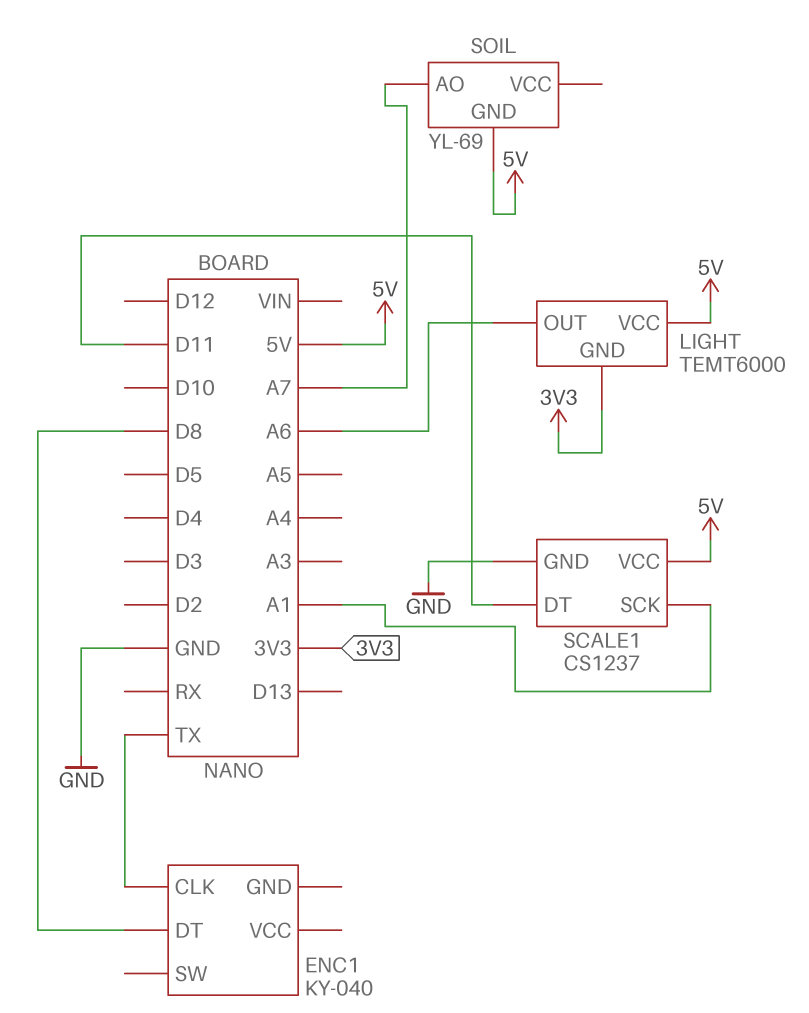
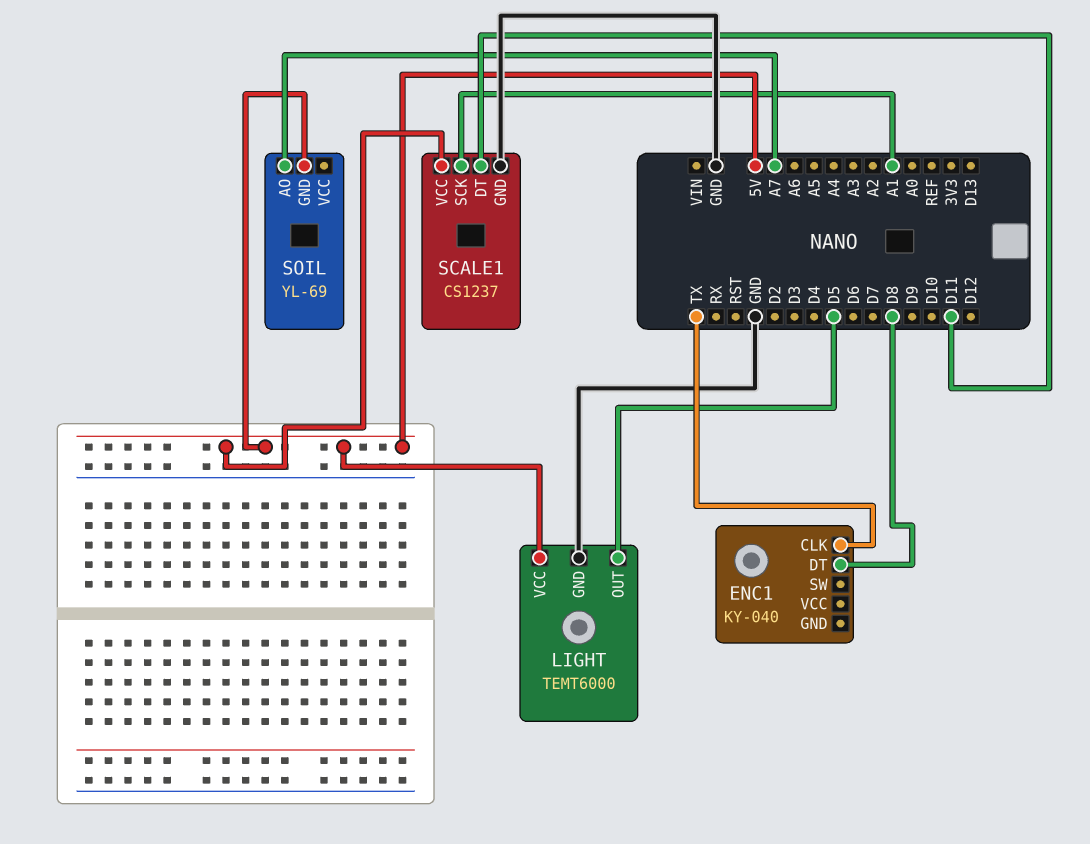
LIGHT pin GND: 3V3 -> GND
LIGHT pin OUT: A6 -> D5

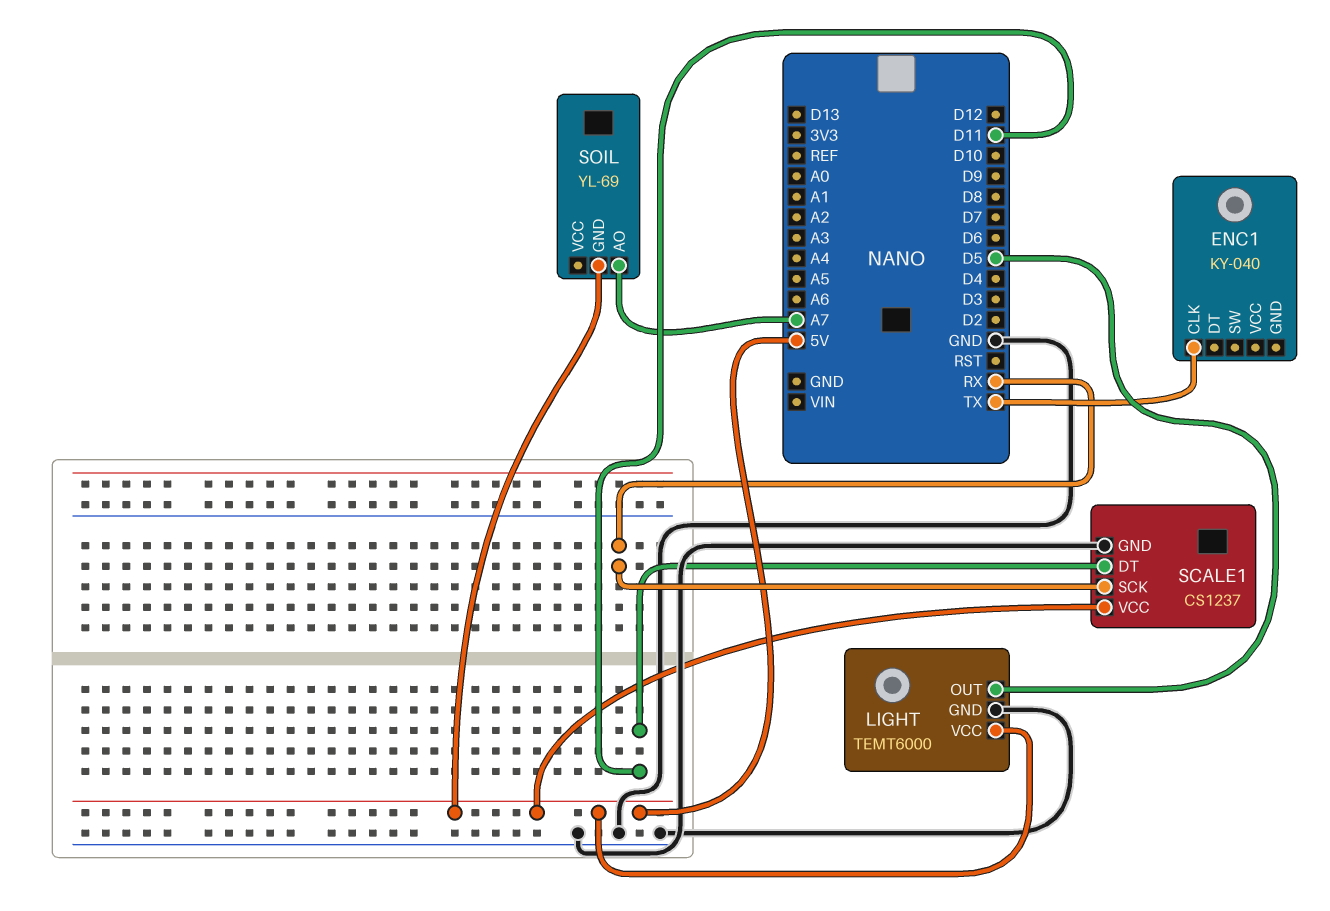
ENC1 pin DT: D8 -> none
SCALE1 pin SCK: A1 -> RX

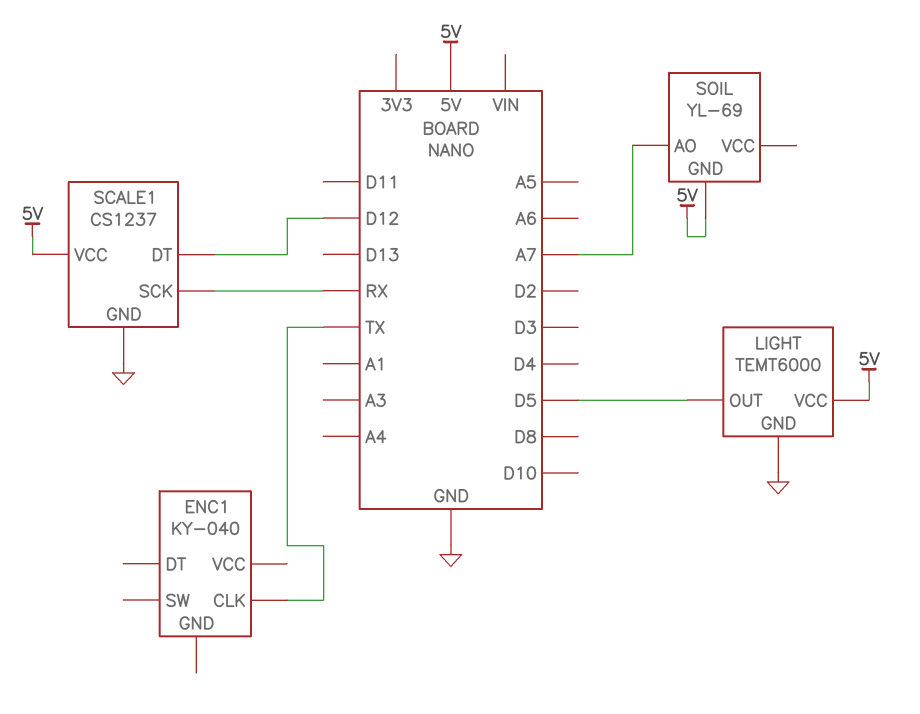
SCALE1 pin DT: D11 -> D12

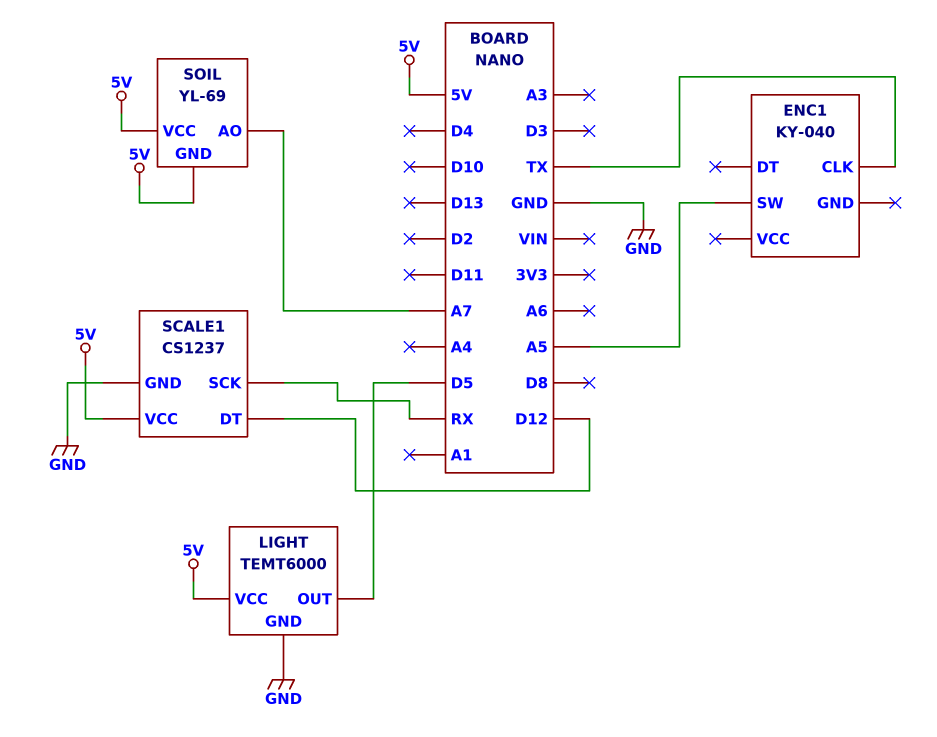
ENC1 pin SW: none -> A5
SOIL pin VCC: none -> 5V

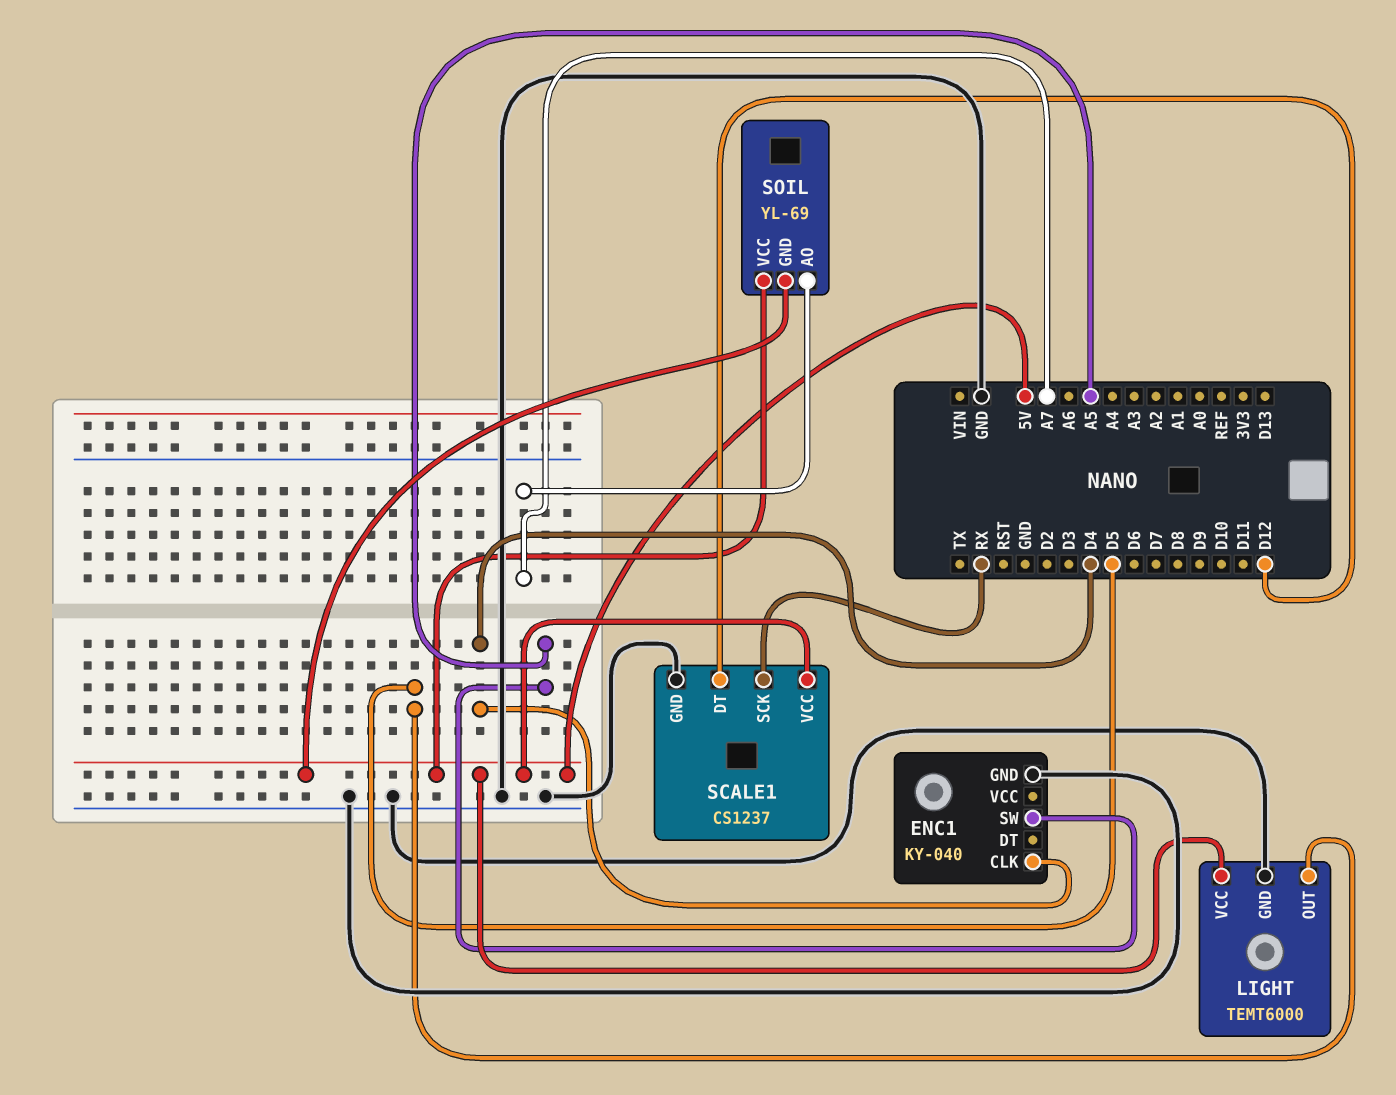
ENC1 pin CLK: TX -> D4
ENC1 pin GND: none -> GND

